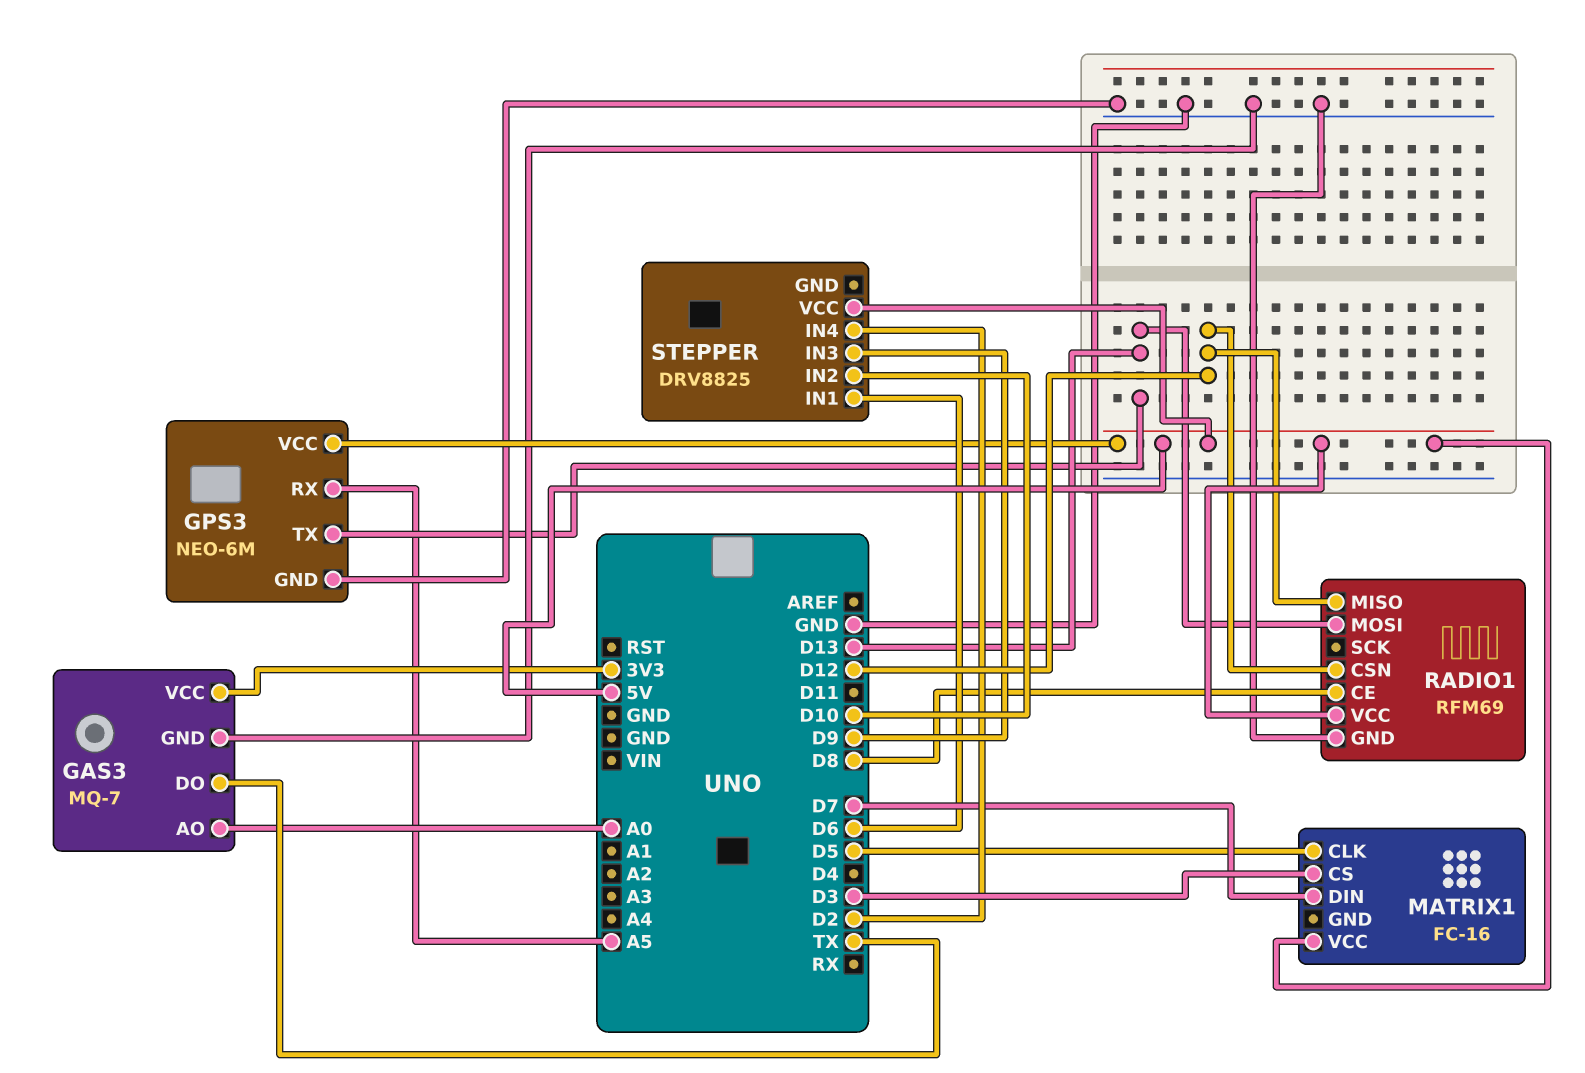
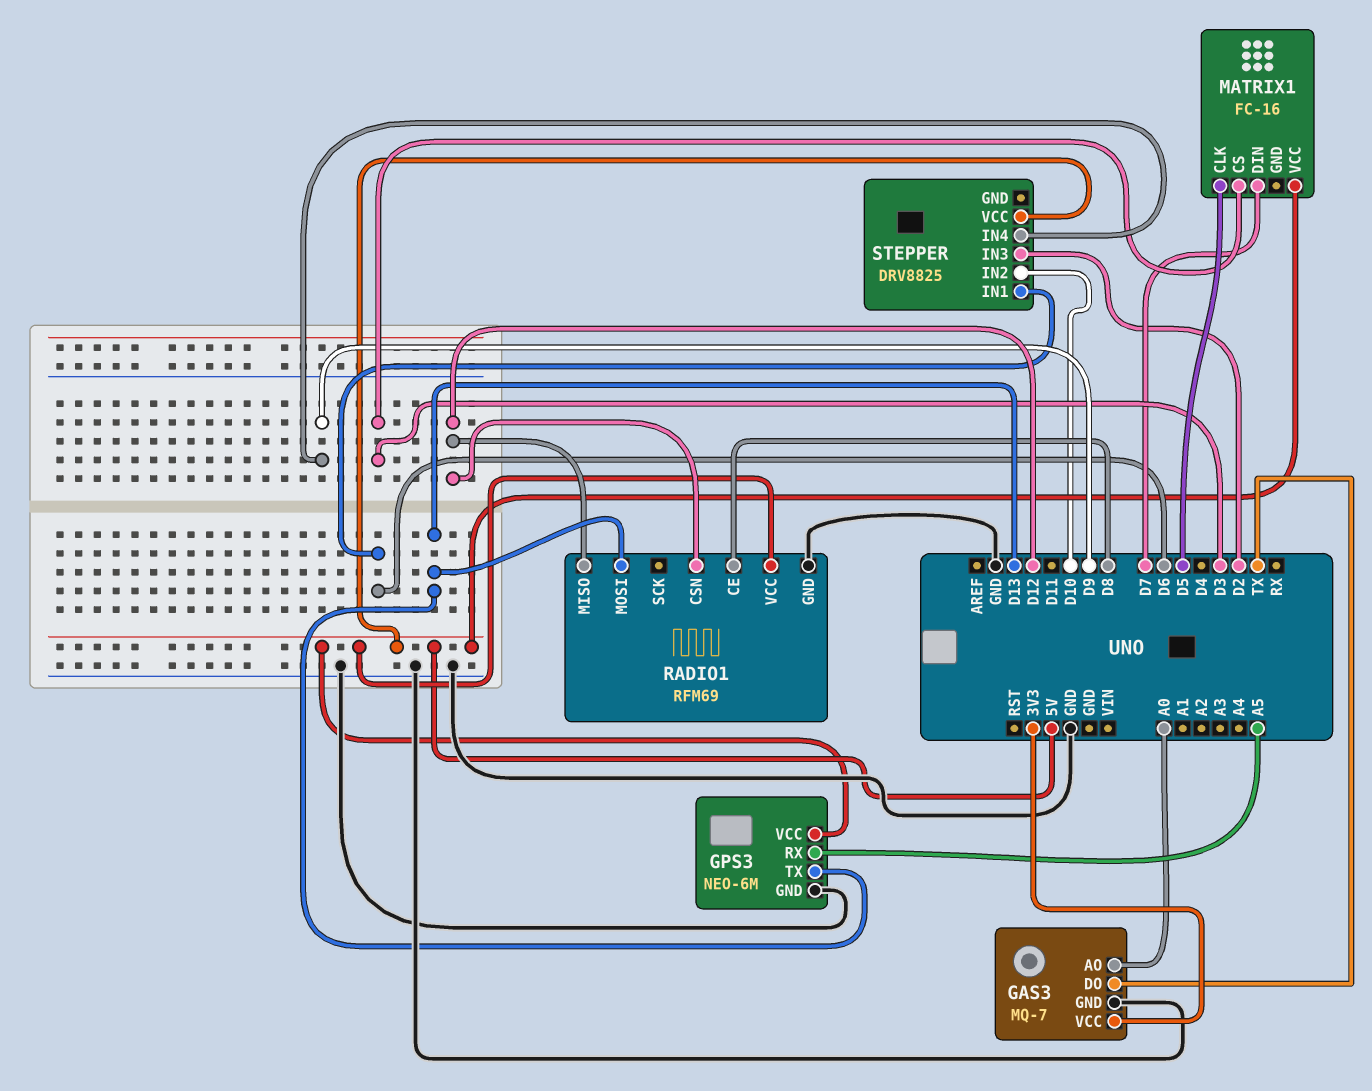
STEPPER pin IN3: D9 -> D2
STEPPER pin IN4: D2 -> D9

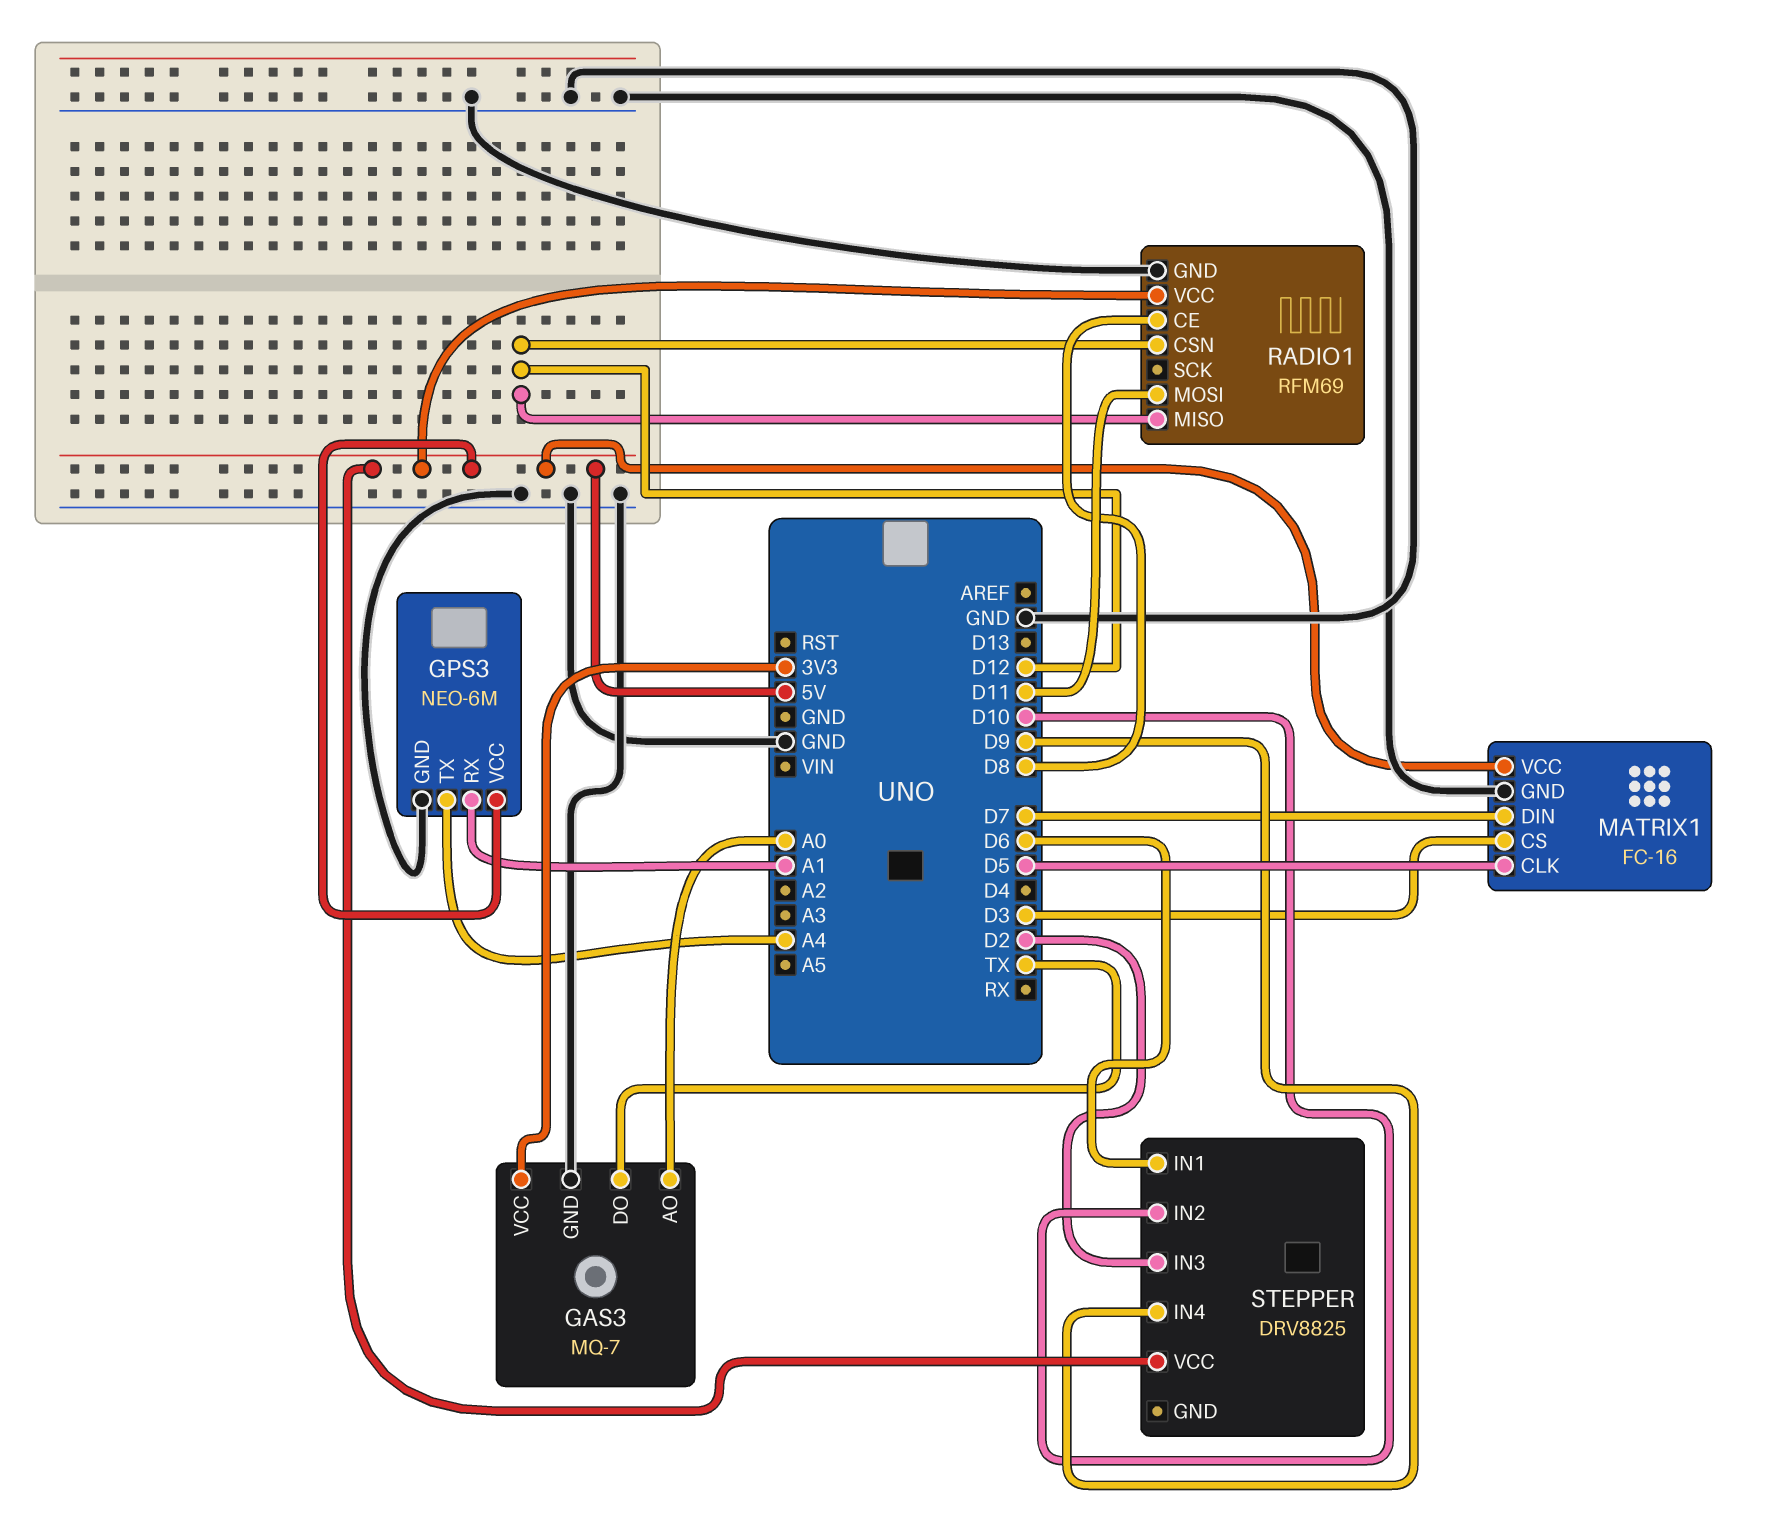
GPS3 pin RX: A5 -> A1
GPS3 pin TX: D13 -> A4
MATRIX1 pin GND: none -> GND
RADIO1 pin MOSI: D13 -> D11

